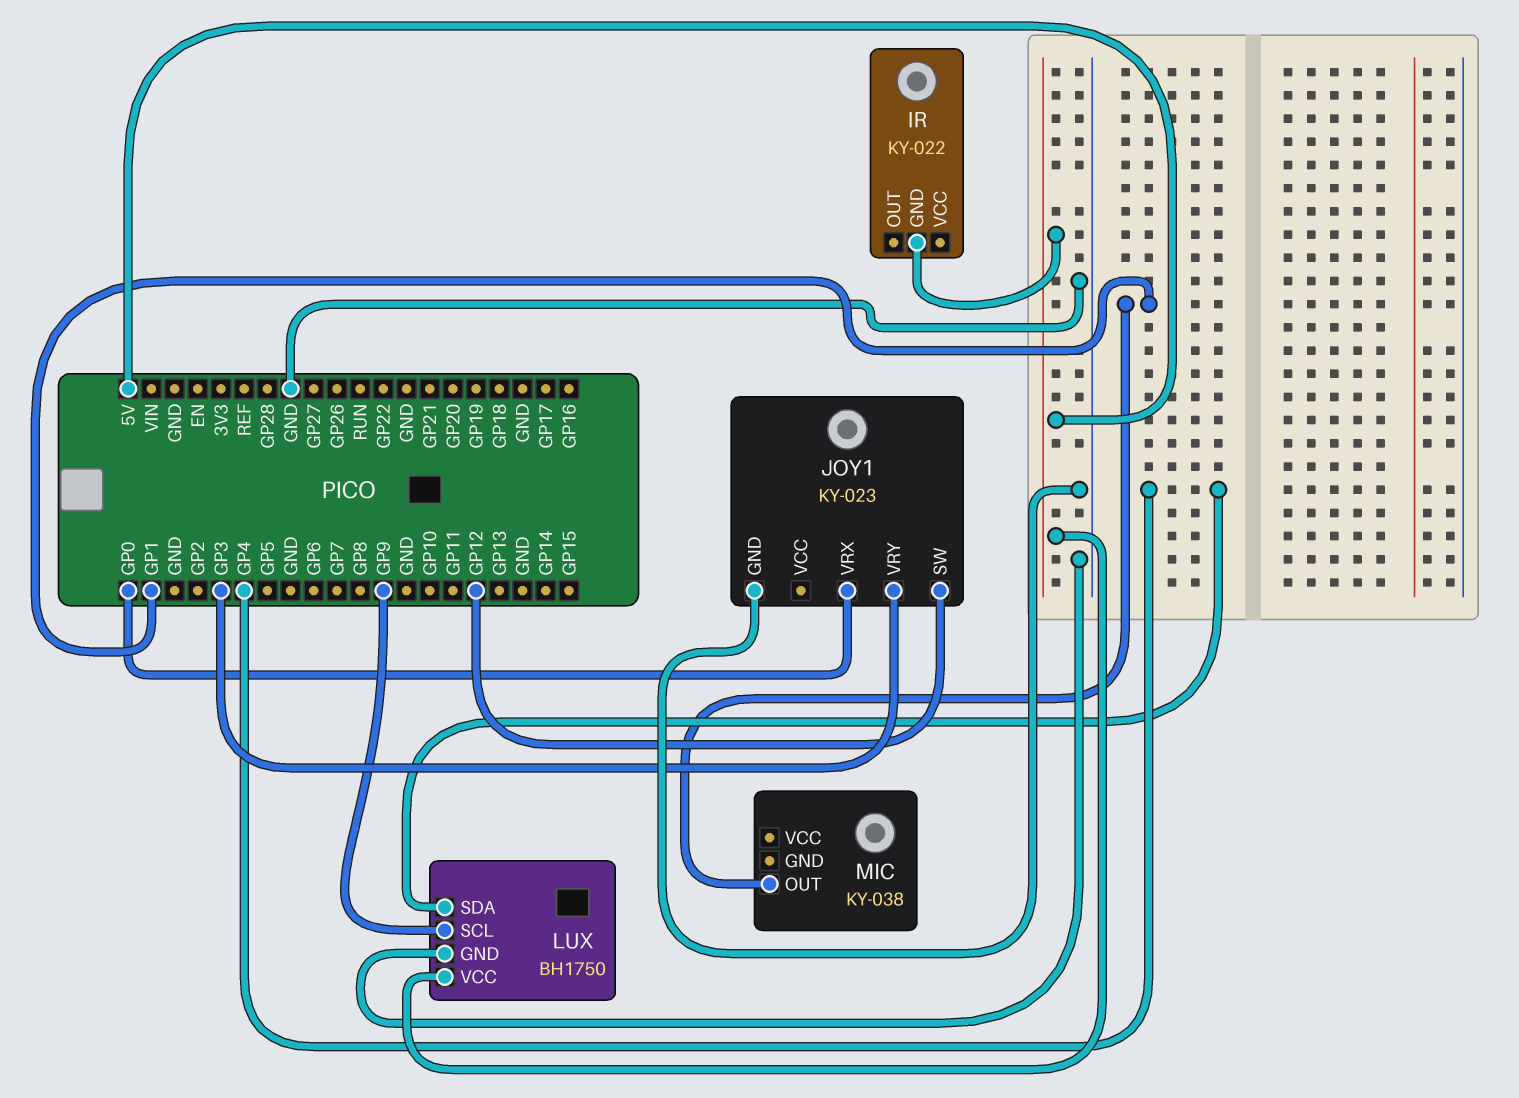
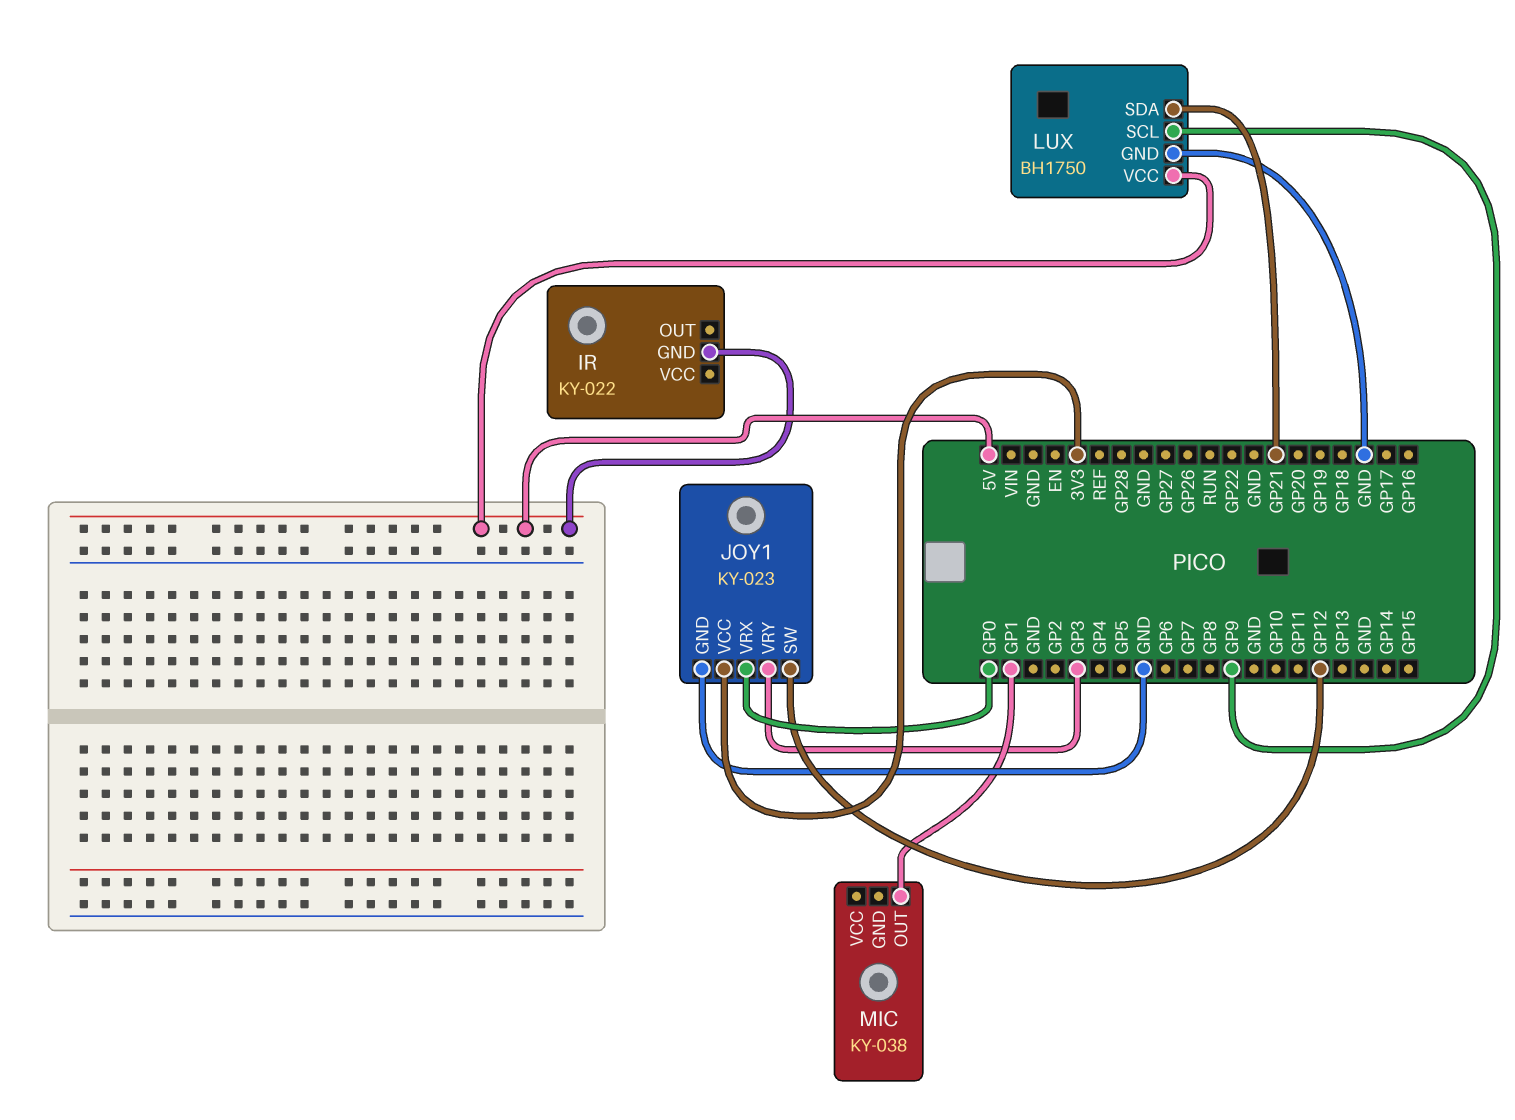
JOY1 pin VCC: none -> 3V3
LUX pin SDA: GP4 -> GP21

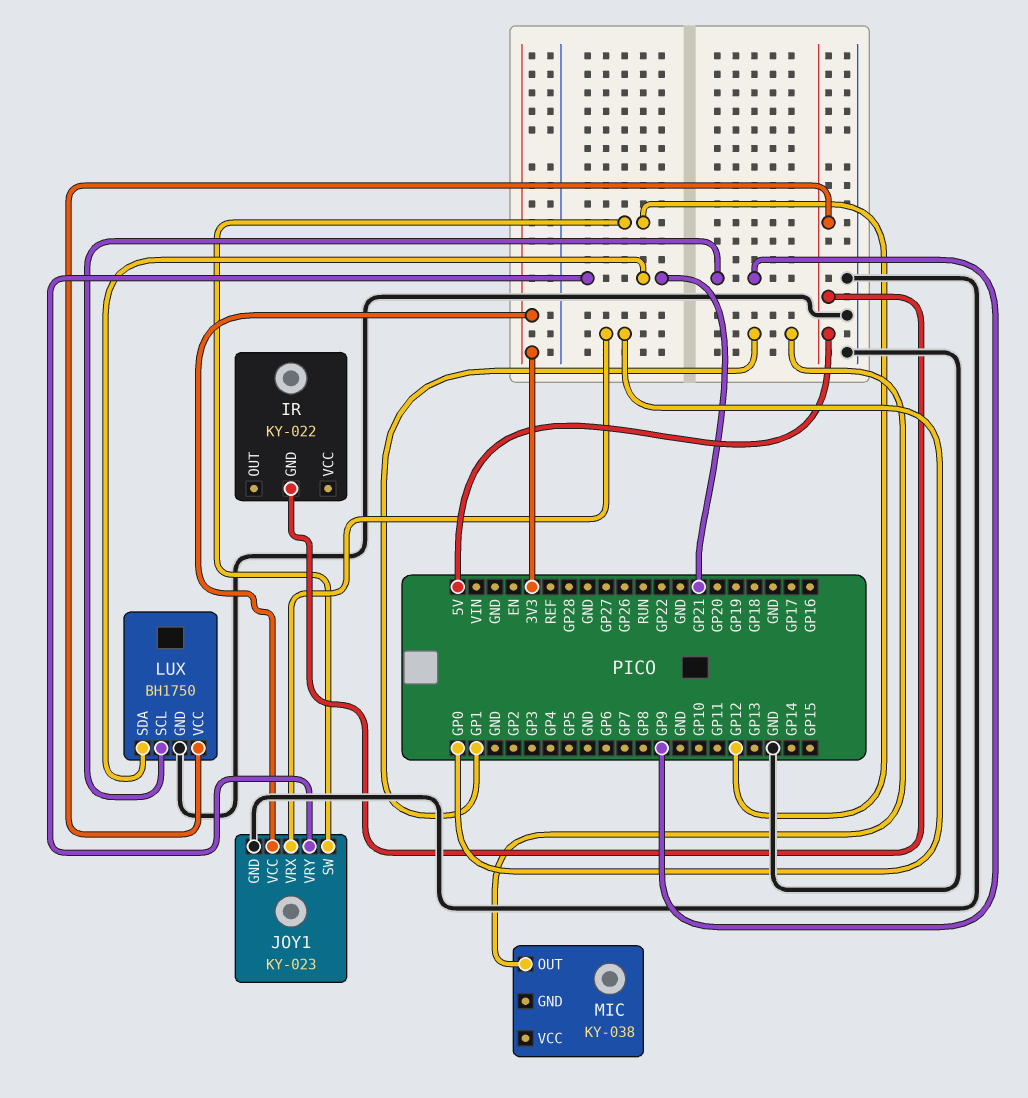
JOY1 pin VRY: GP3 -> GP21

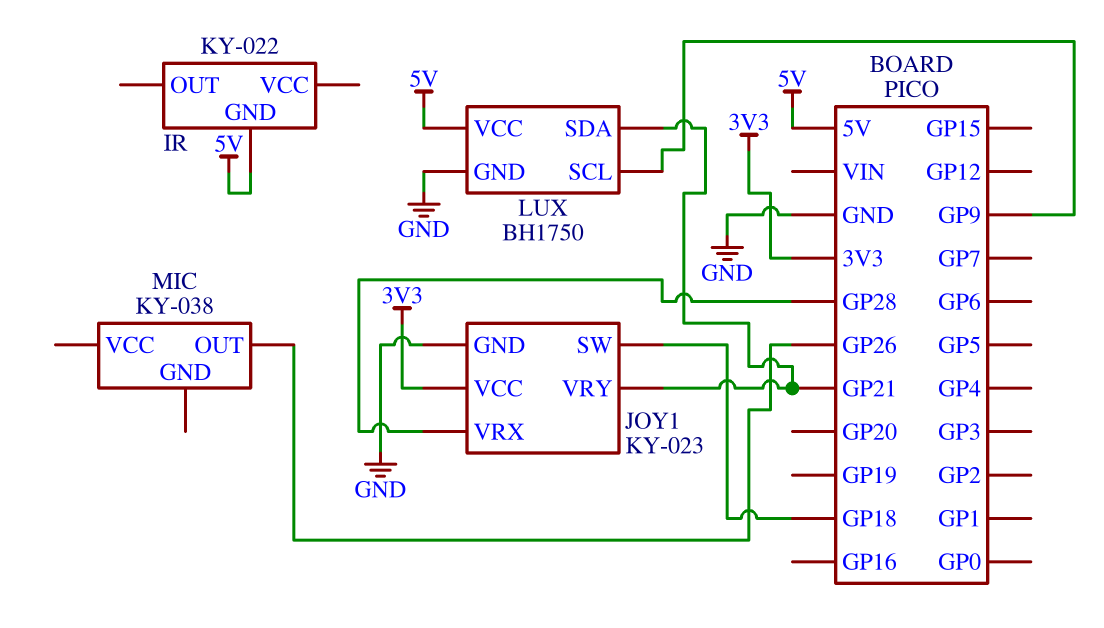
JOY1 pin SW: GP12 -> GP18
JOY1 pin VRX: GP0 -> GP28
MIC pin OUT: GP1 -> GP26

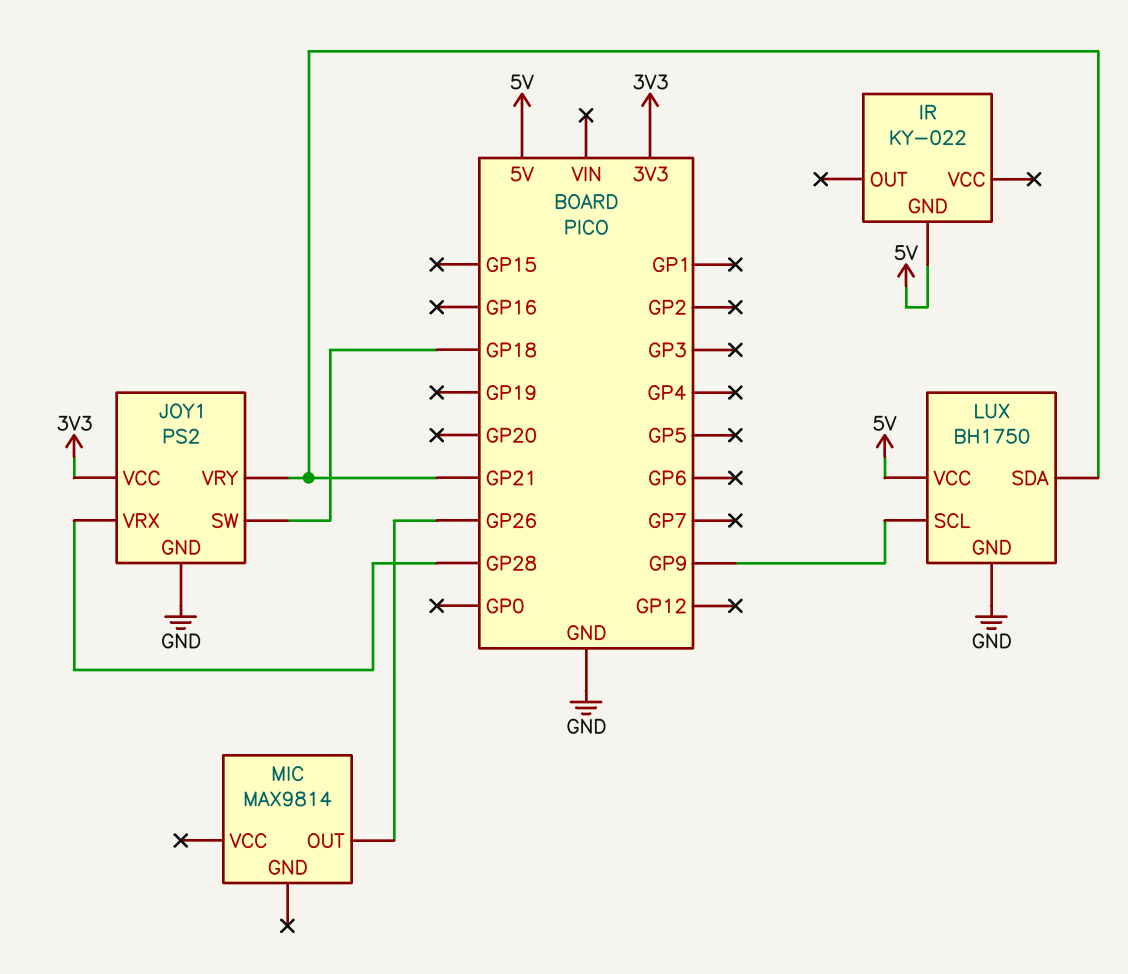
JOY1: KY-023 -> PS2
MIC: KY-038 -> MAX9814

